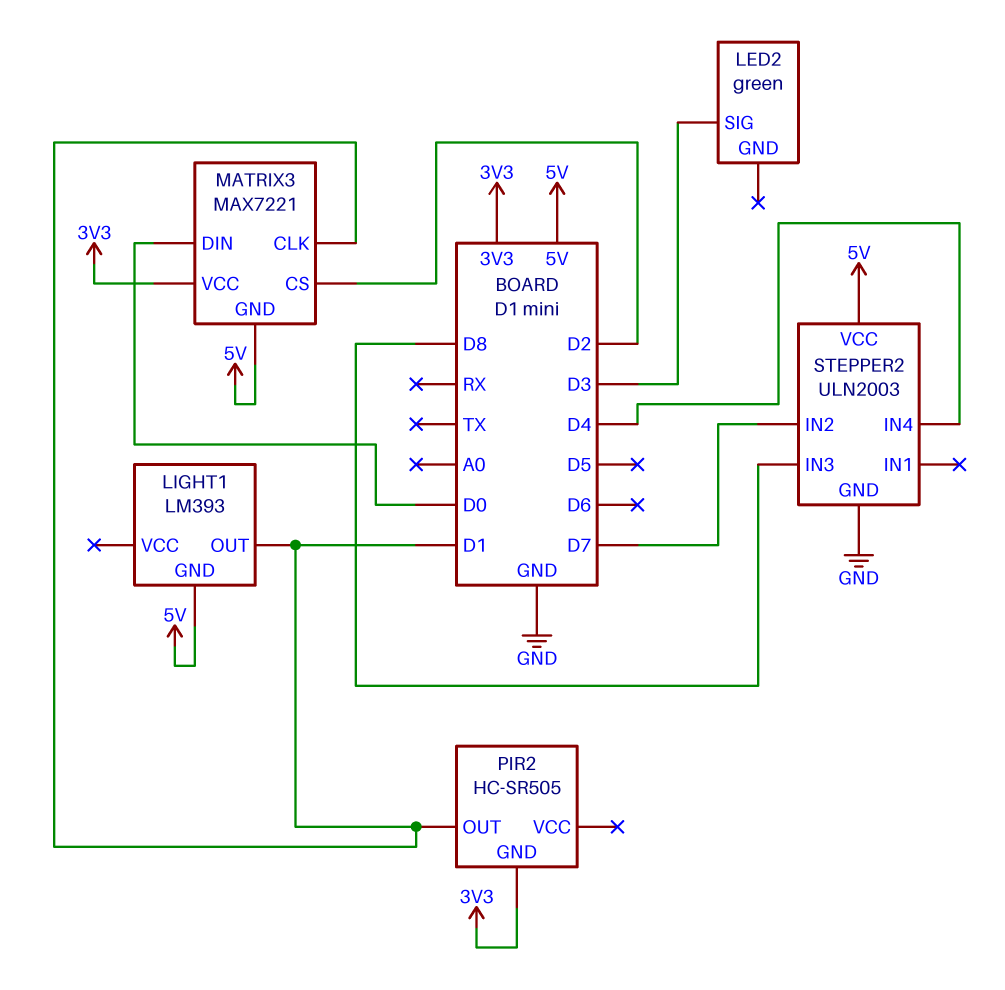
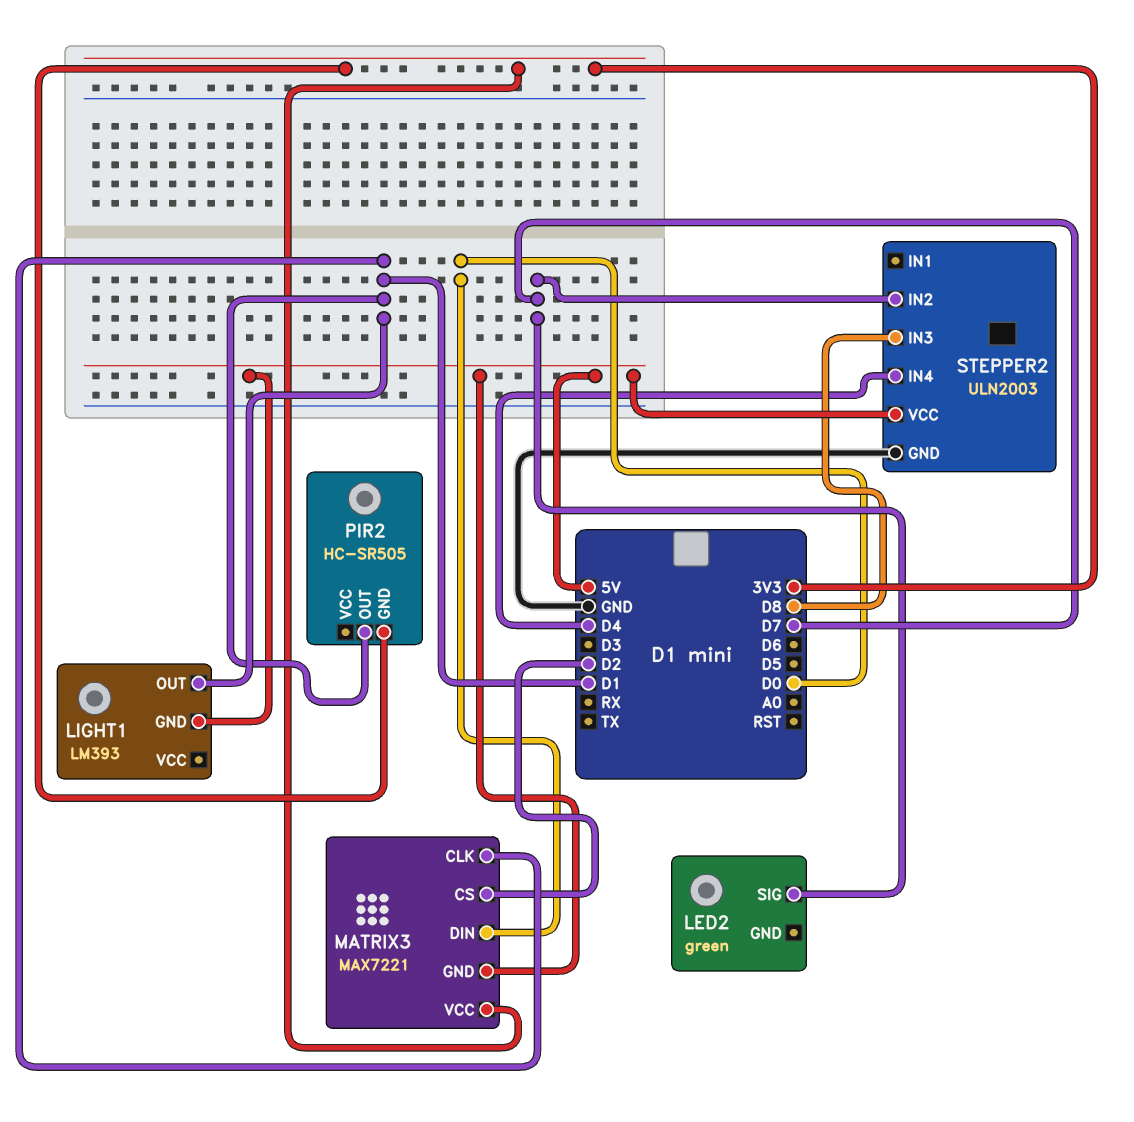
LED2 pin SIG: D3 -> D7

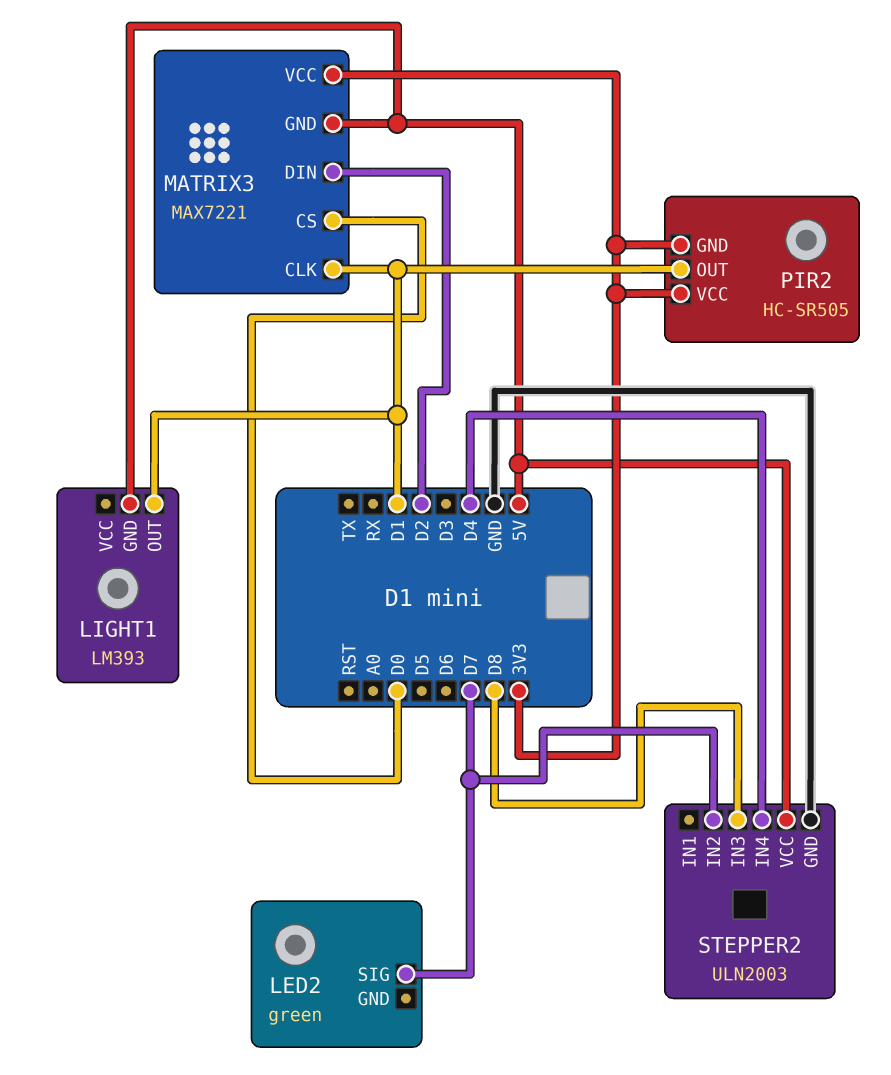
MATRIX3 pin CS: D2 -> D0
MATRIX3 pin DIN: D0 -> D2
PIR2 pin VCC: none -> 3V3

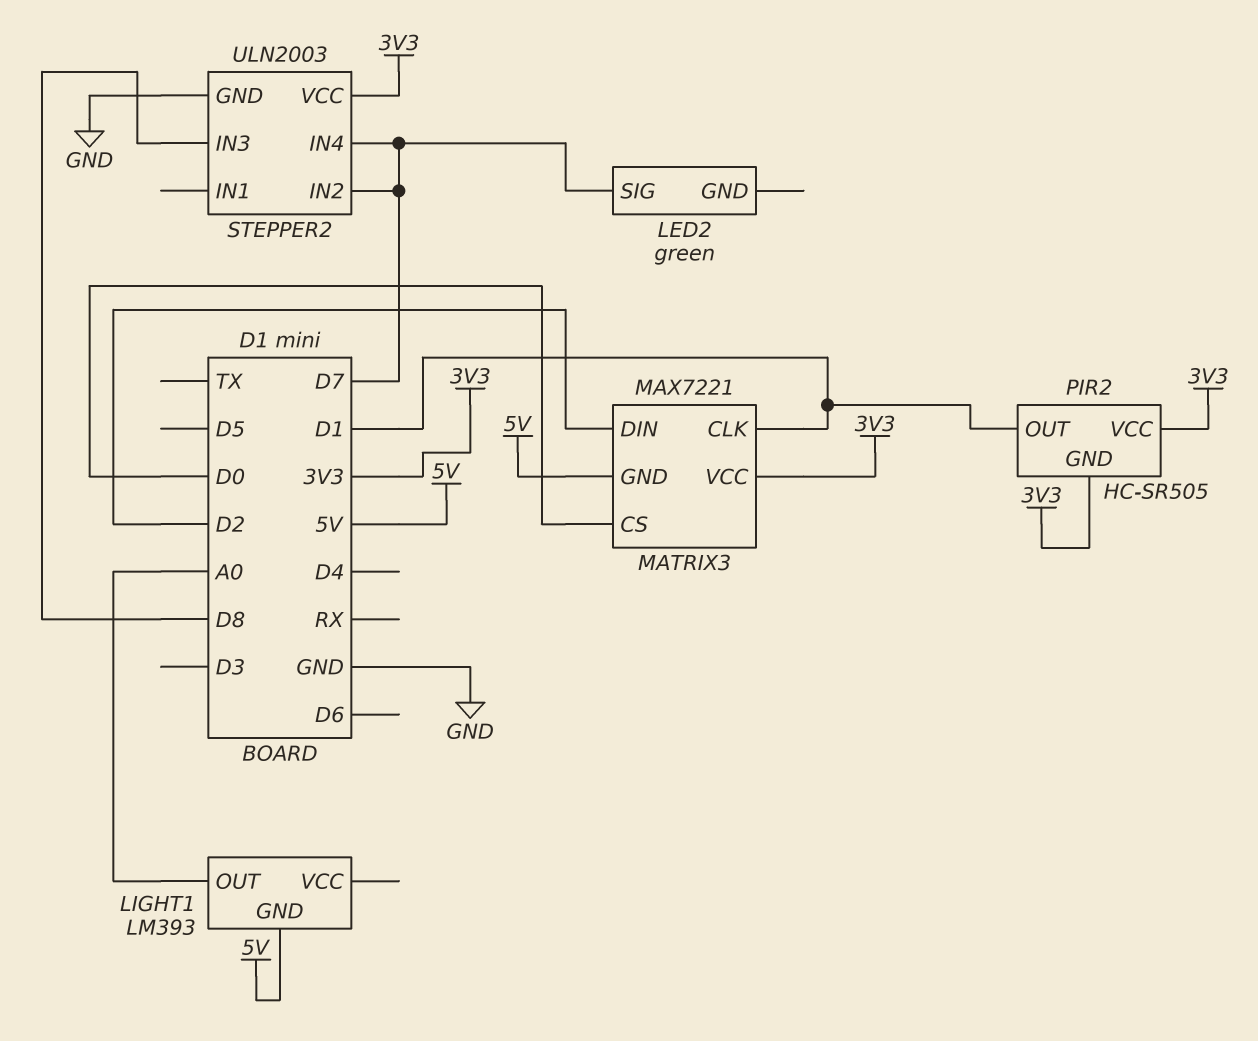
LIGHT1 pin OUT: D1 -> A0
STEPPER2 pin IN4: D4 -> D7
STEPPER2 pin VCC: 5V -> 3V3

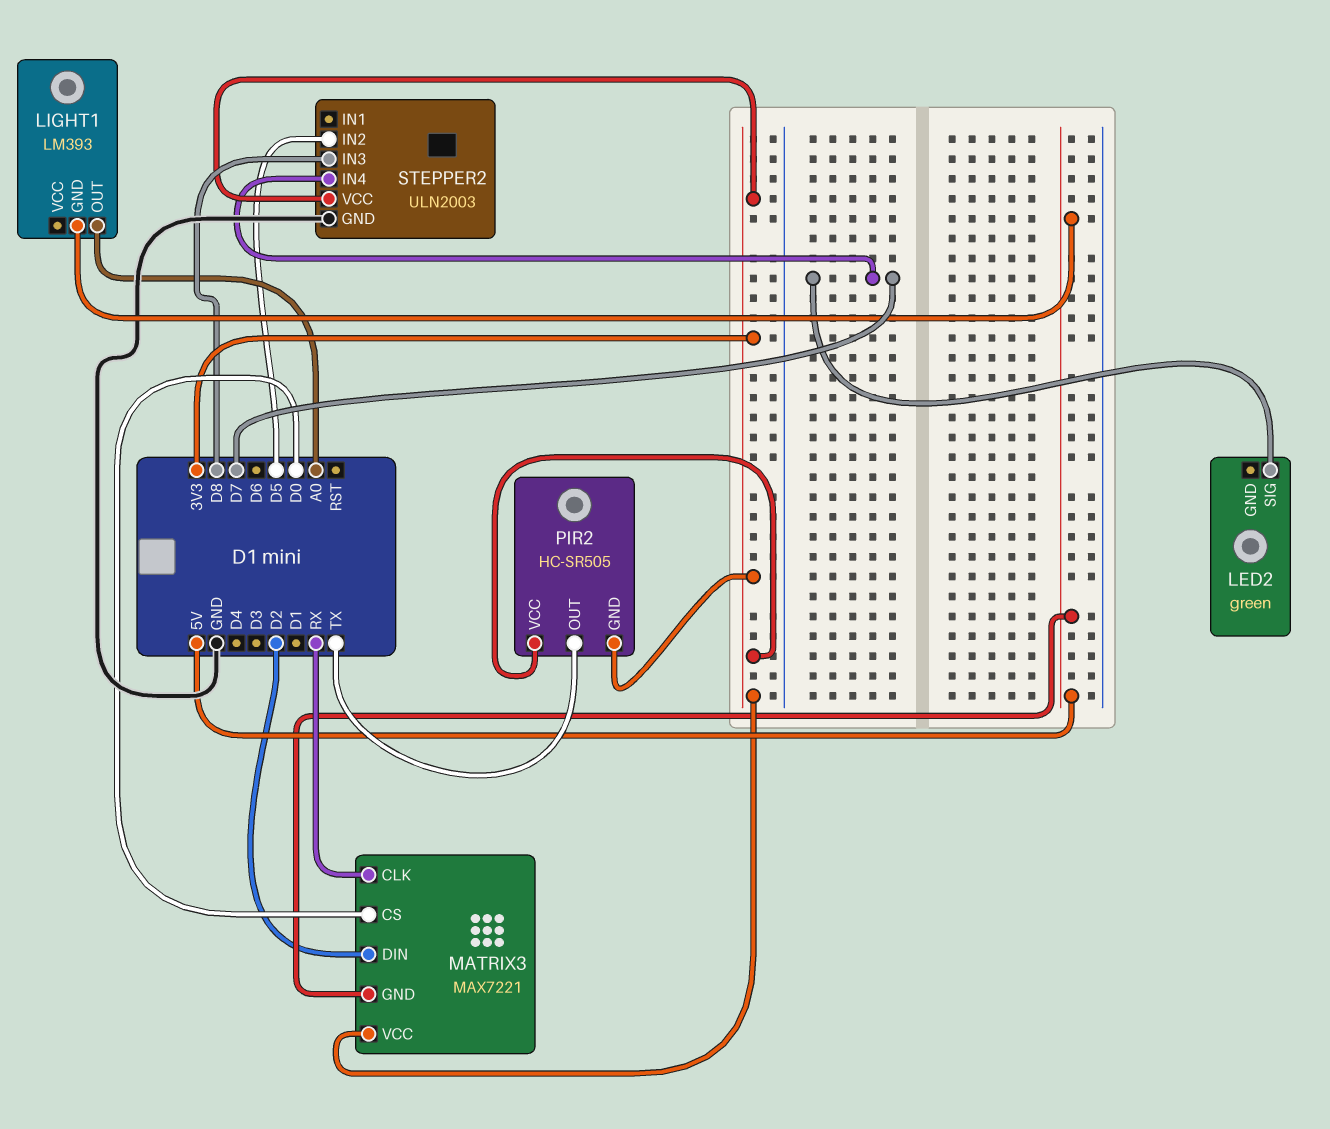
MATRIX3 pin CLK: D1 -> RX
PIR2 pin OUT: D1 -> TX
STEPPER2 pin IN2: D7 -> D5

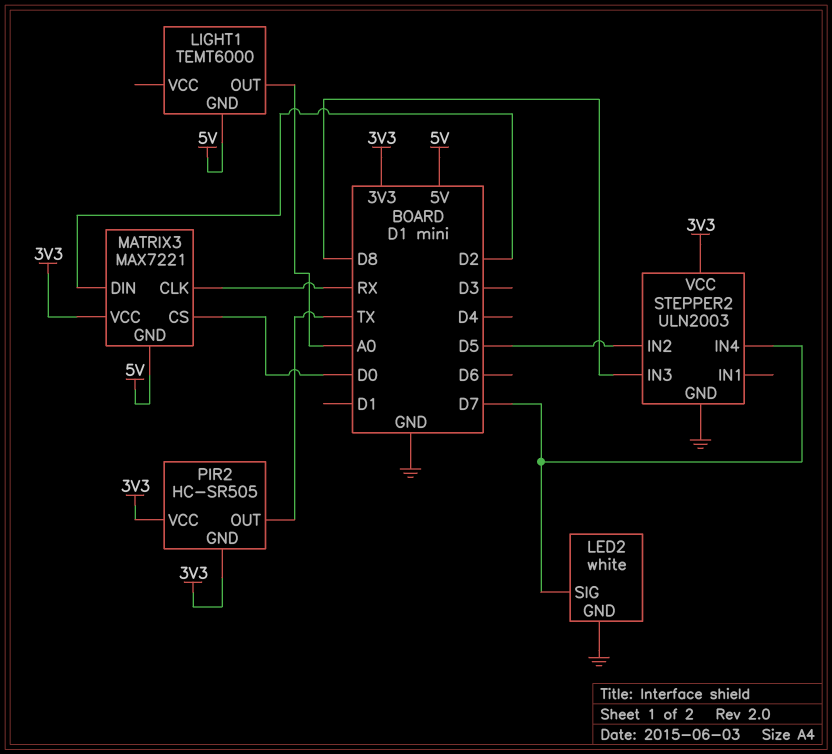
LED2: green -> white
LED2 pin GND: none -> GND
LIGHT1: LM393 -> TEMT6000

